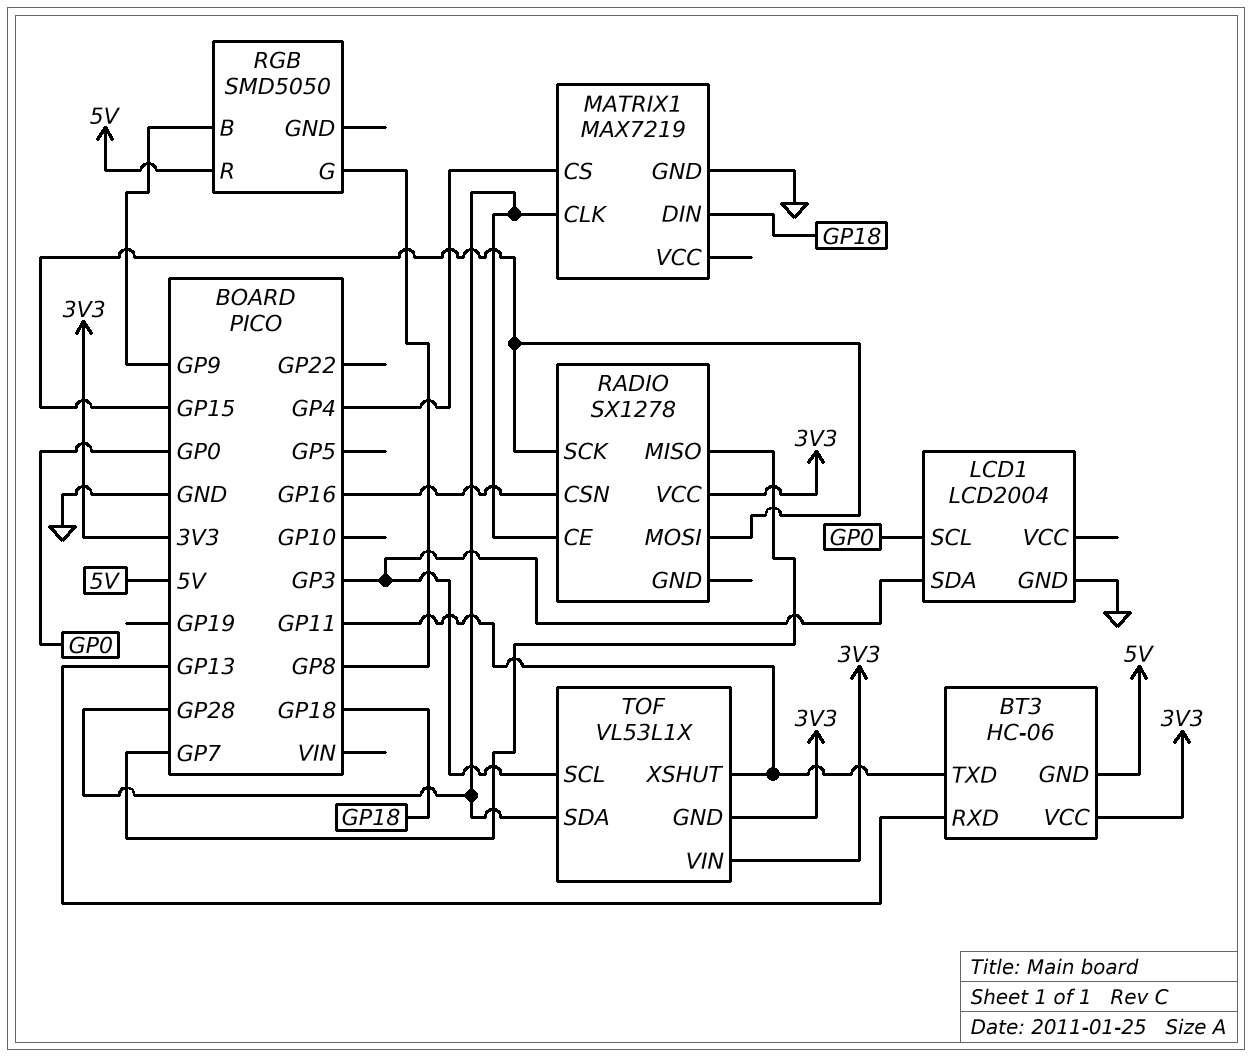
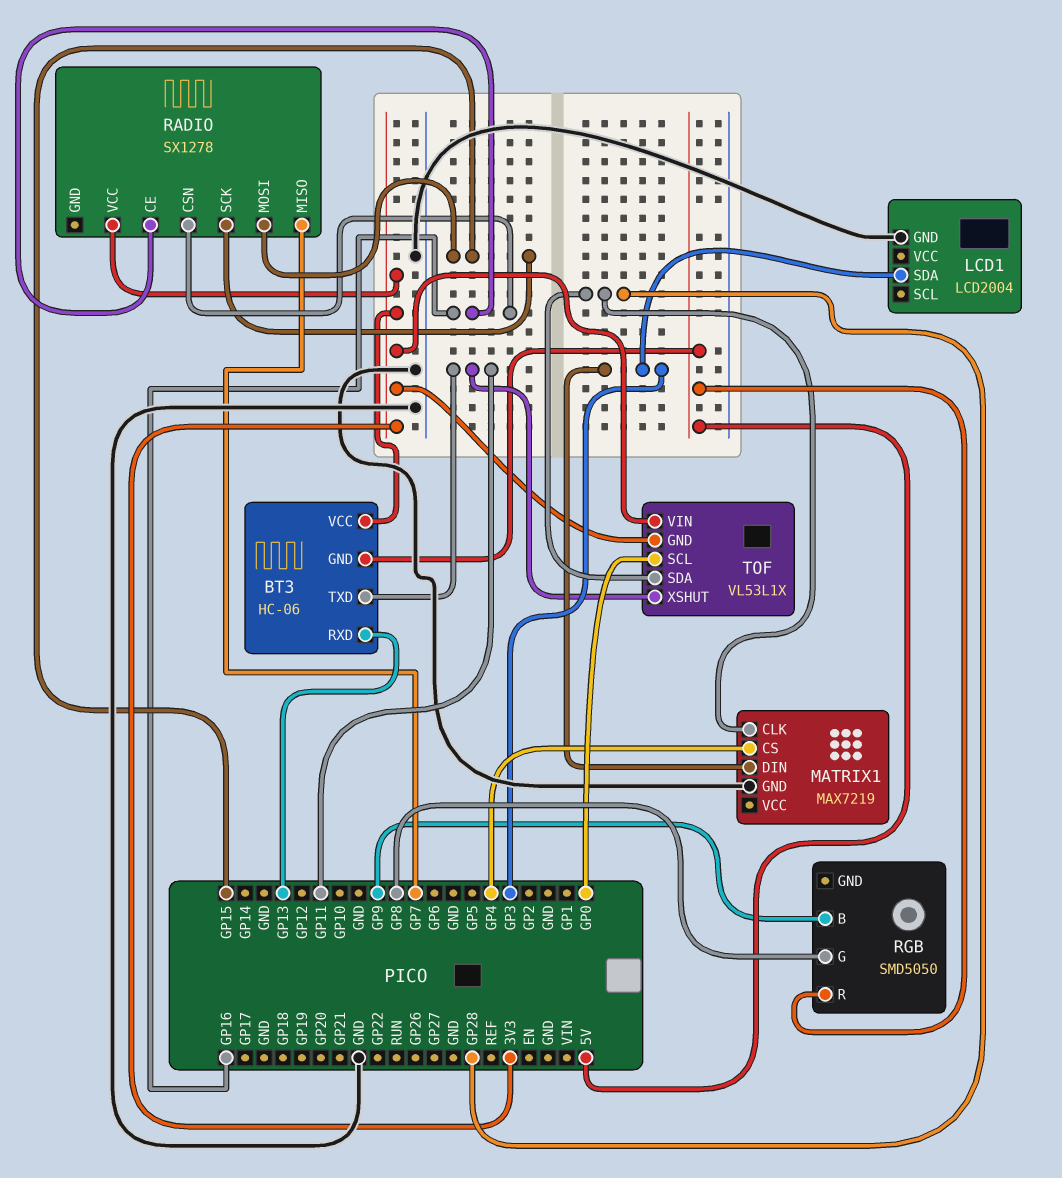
LCD1 pin SCL: GP0 -> none
MATRIX1 pin DIN: GP18 -> GP3
RADIO pin CE: GP28 -> GP16
TOF pin SCL: GP3 -> GP0

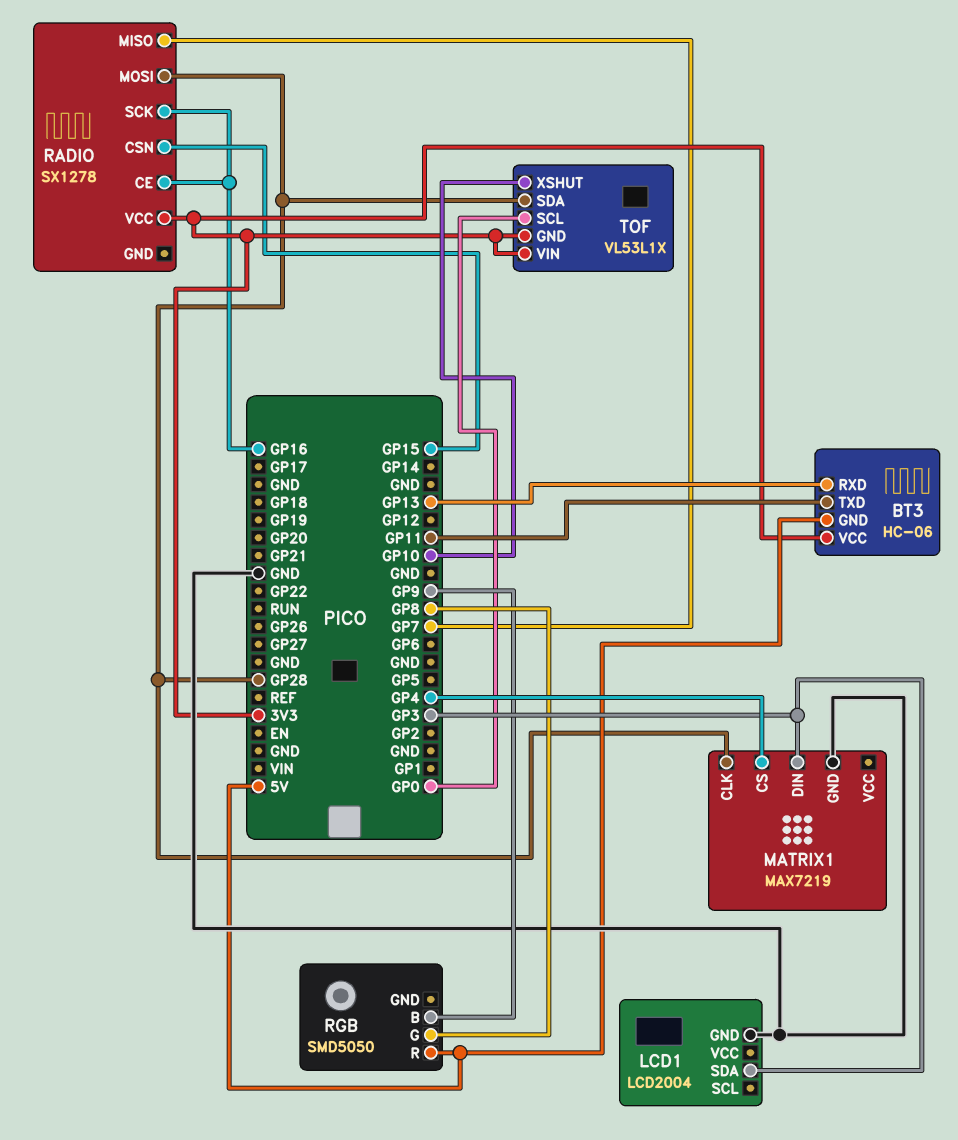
RADIO pin CSN: GP16 -> GP15
RADIO pin MOSI: GP15 -> GP28
RADIO pin SCK: GP15 -> GP16
TOF pin XSHUT: GP11 -> GP10

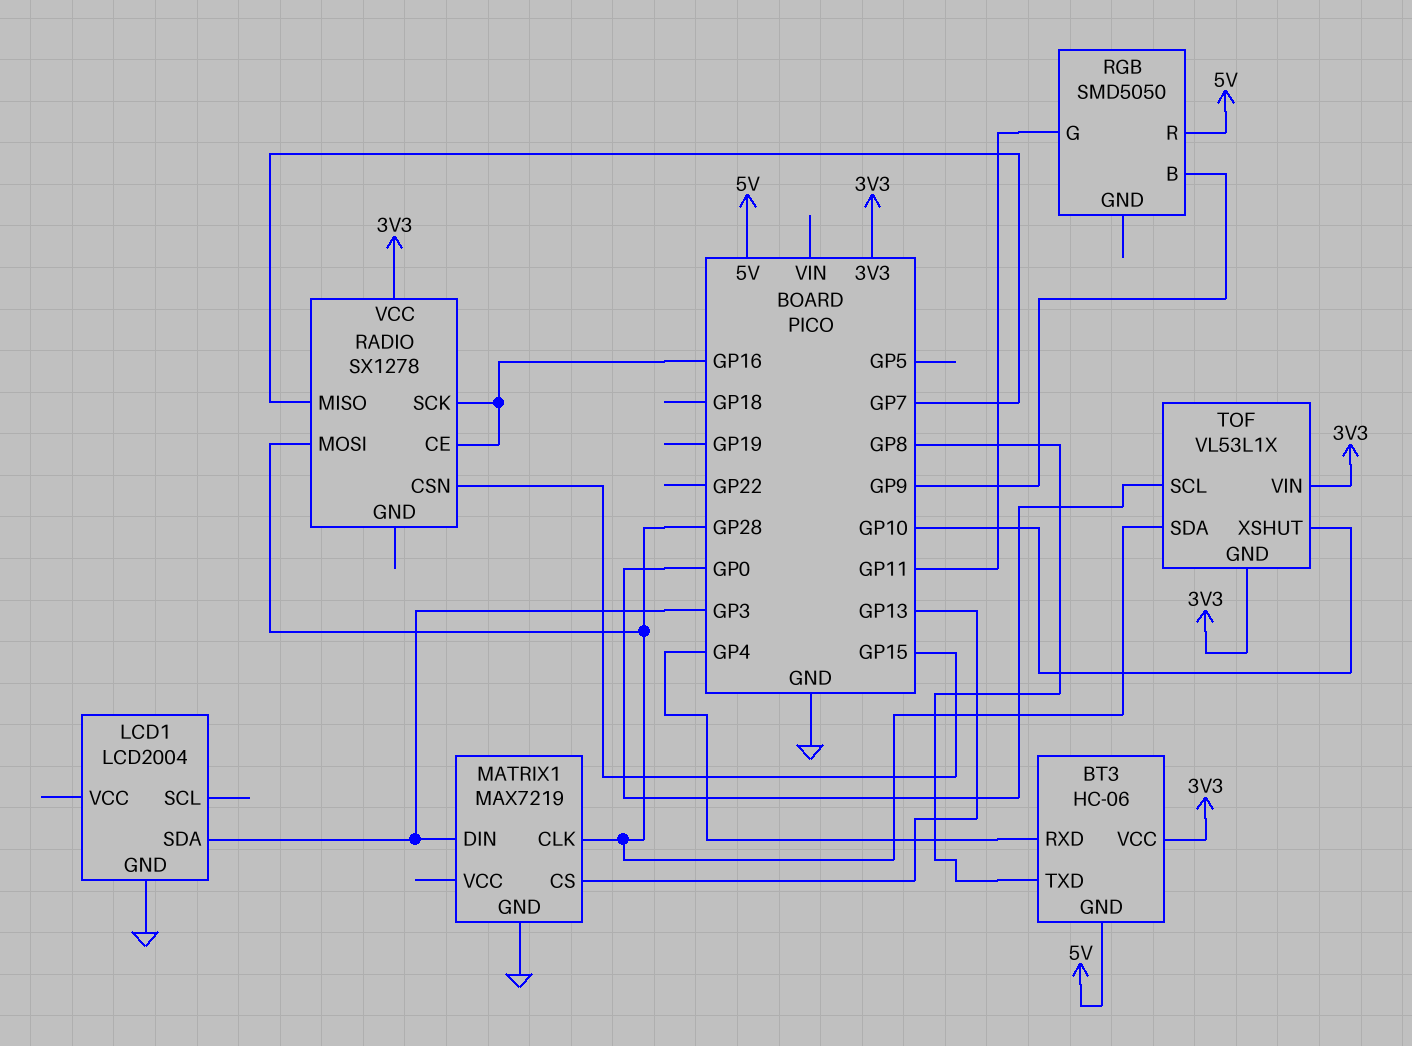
BT3 pin RXD: GP13 -> GP4
BT3 pin TXD: GP11 -> GP8
MATRIX1 pin CS: GP4 -> GP13
RGB pin G: GP8 -> GP11

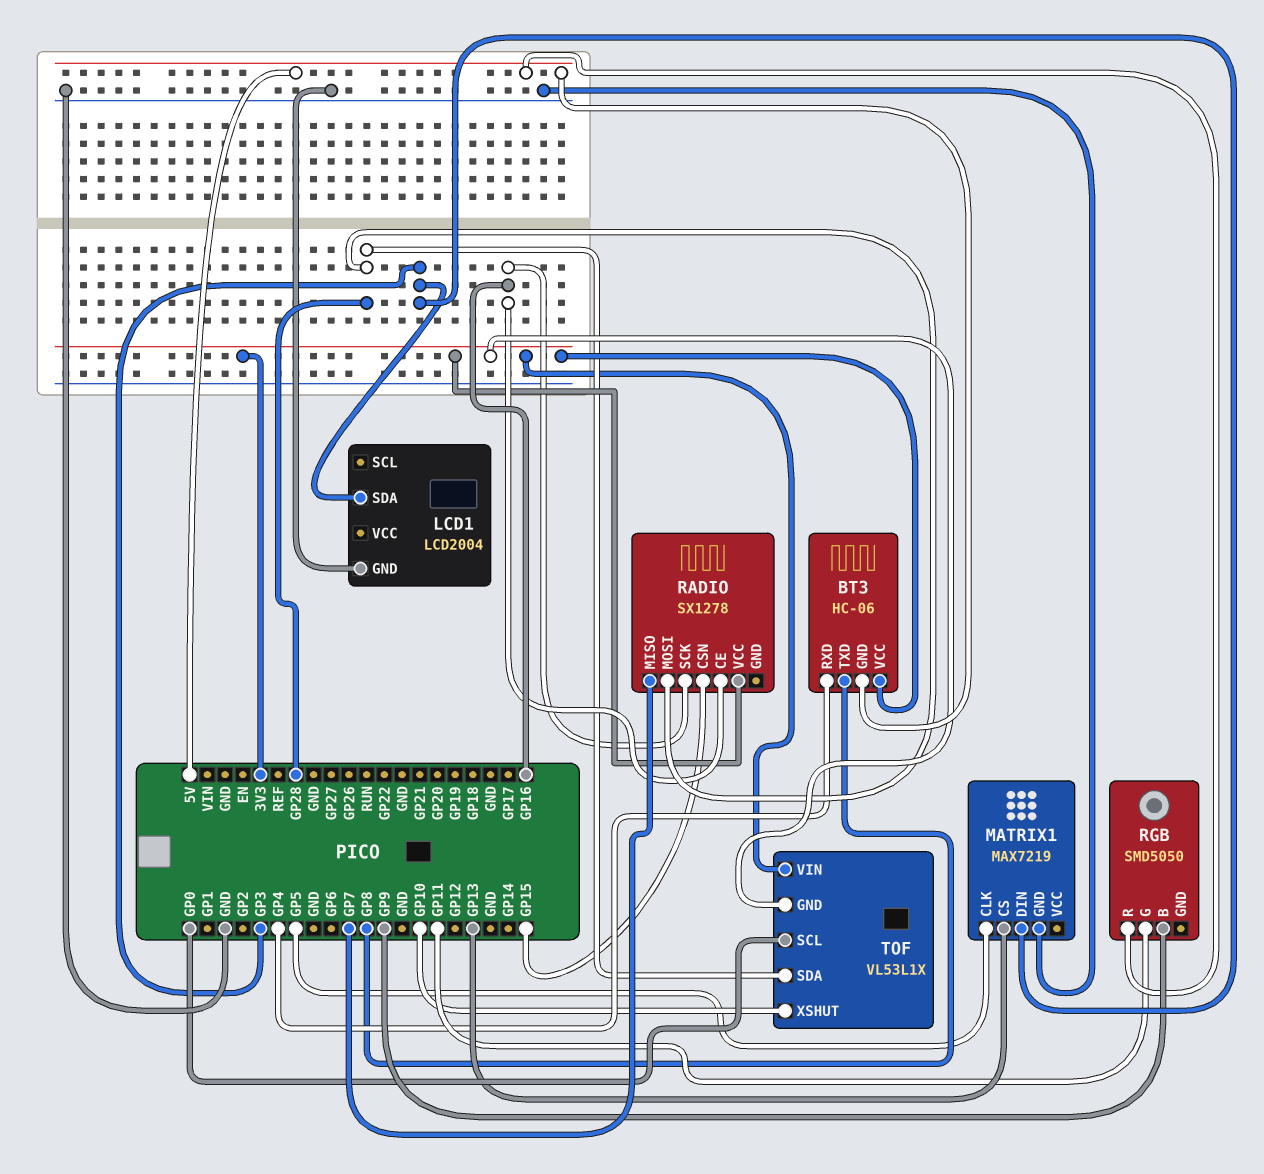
MATRIX1 pin CLK: GP28 -> GP5

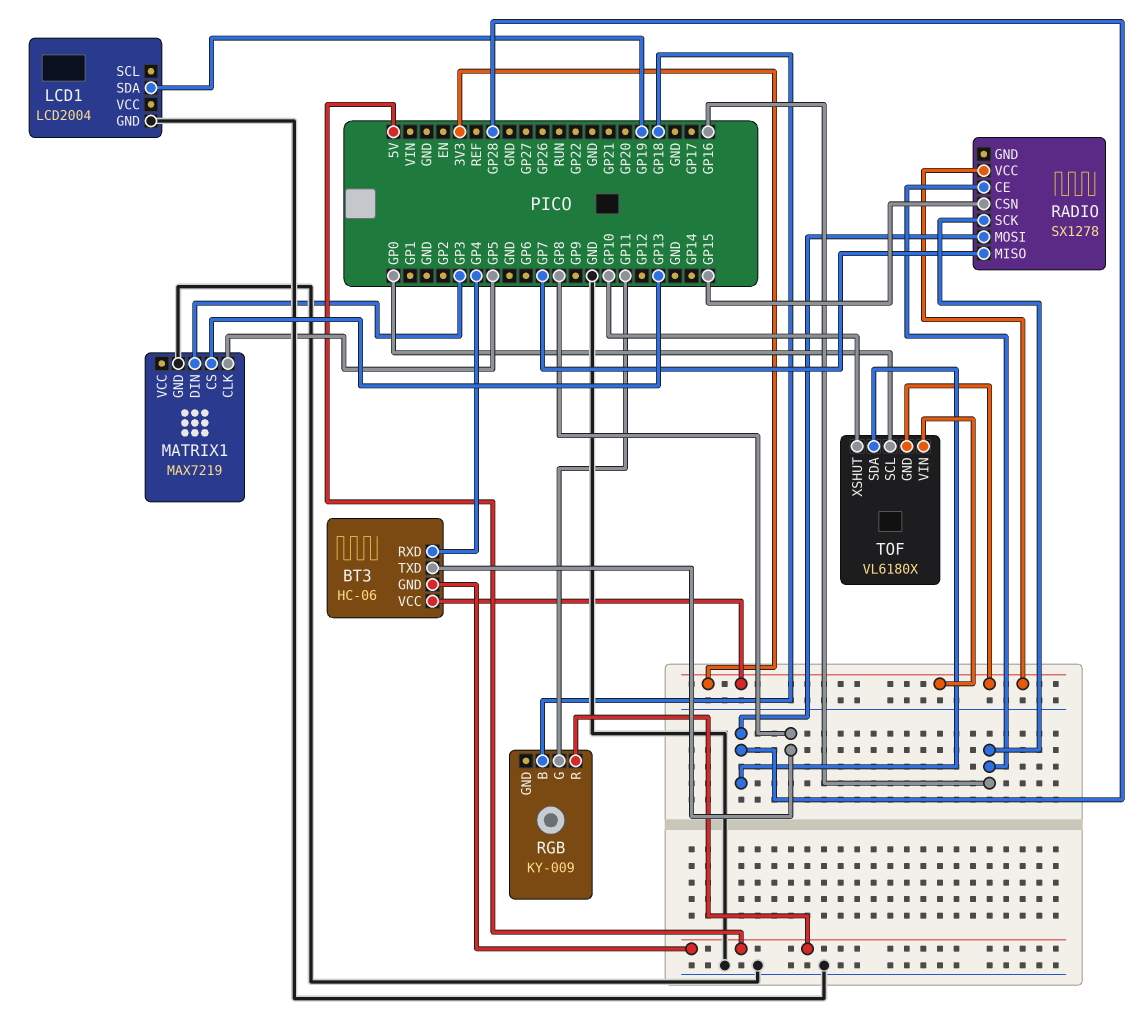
LCD1 pin SDA: GP3 -> GP19
RGB: SMD5050 -> KY-009
RGB pin B: GP9 -> GP18
TOF: VL53L1X -> VL6180X

